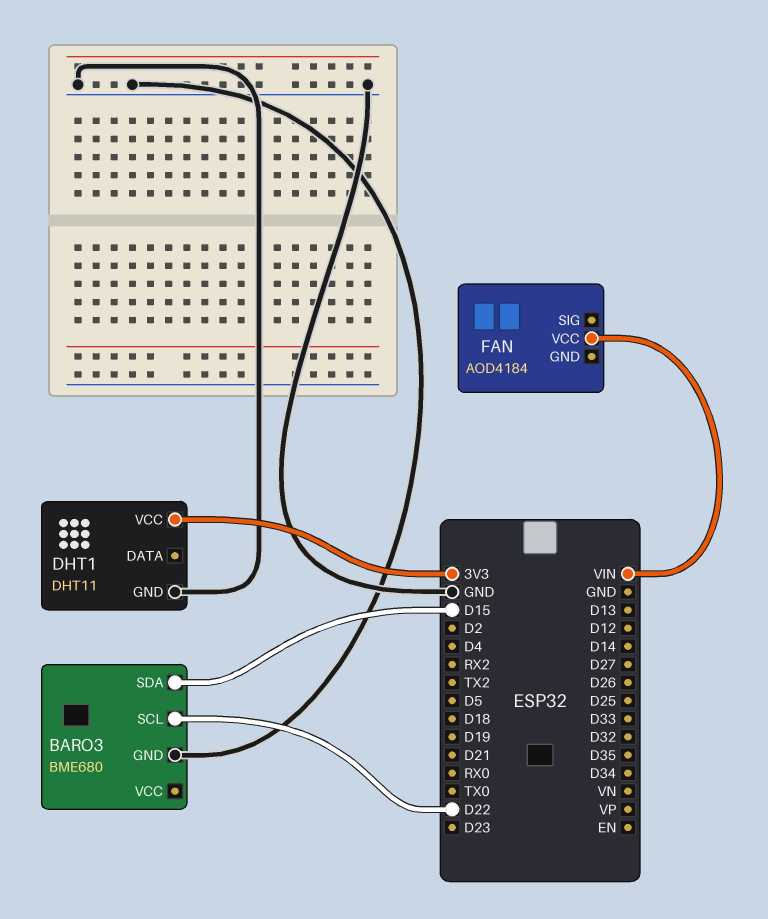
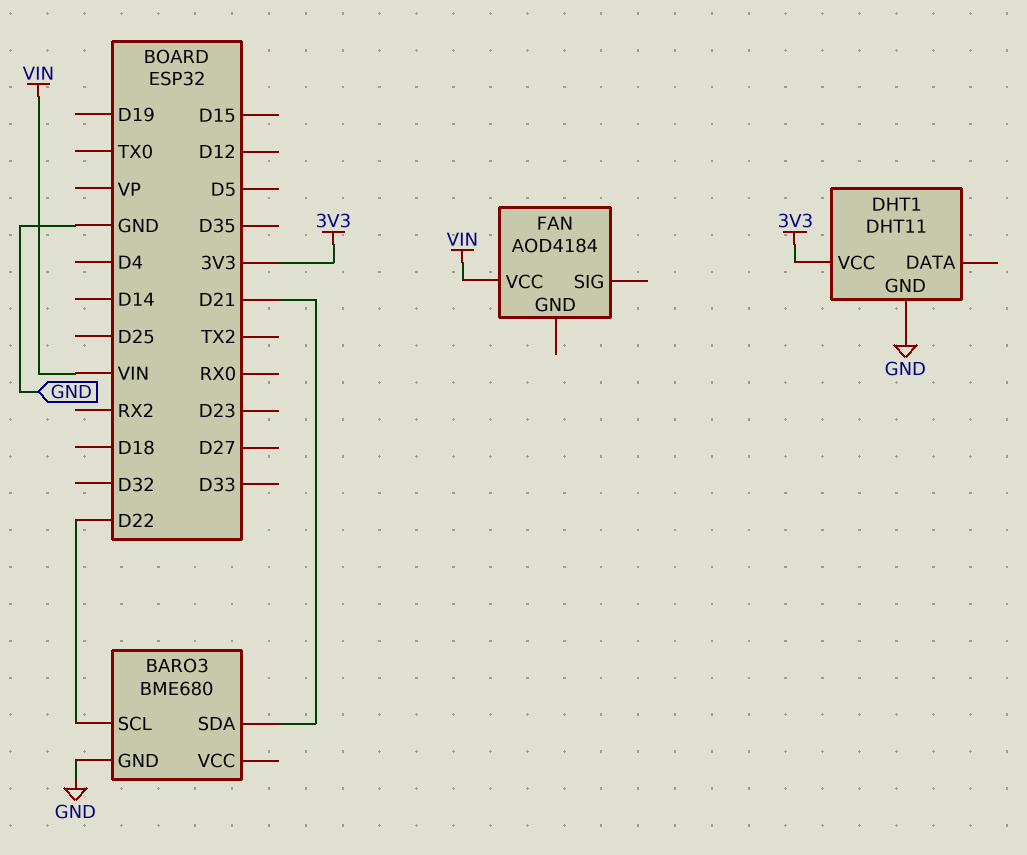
BARO3 pin SDA: D15 -> D21

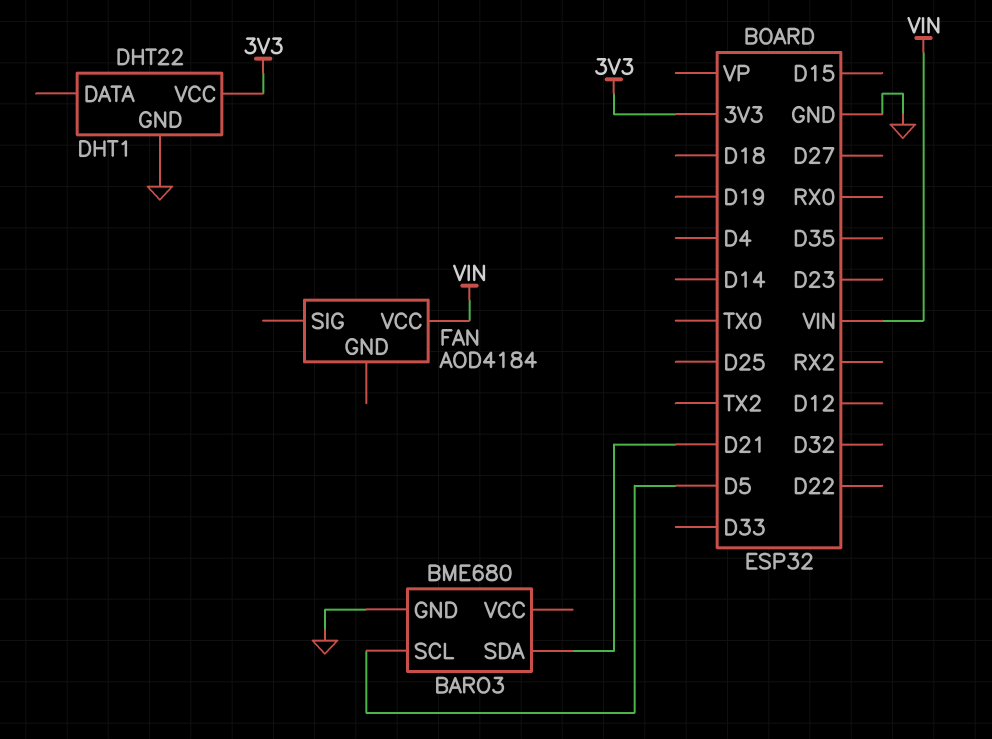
BARO3 pin SCL: D22 -> D5
DHT1: DHT11 -> DHT22

